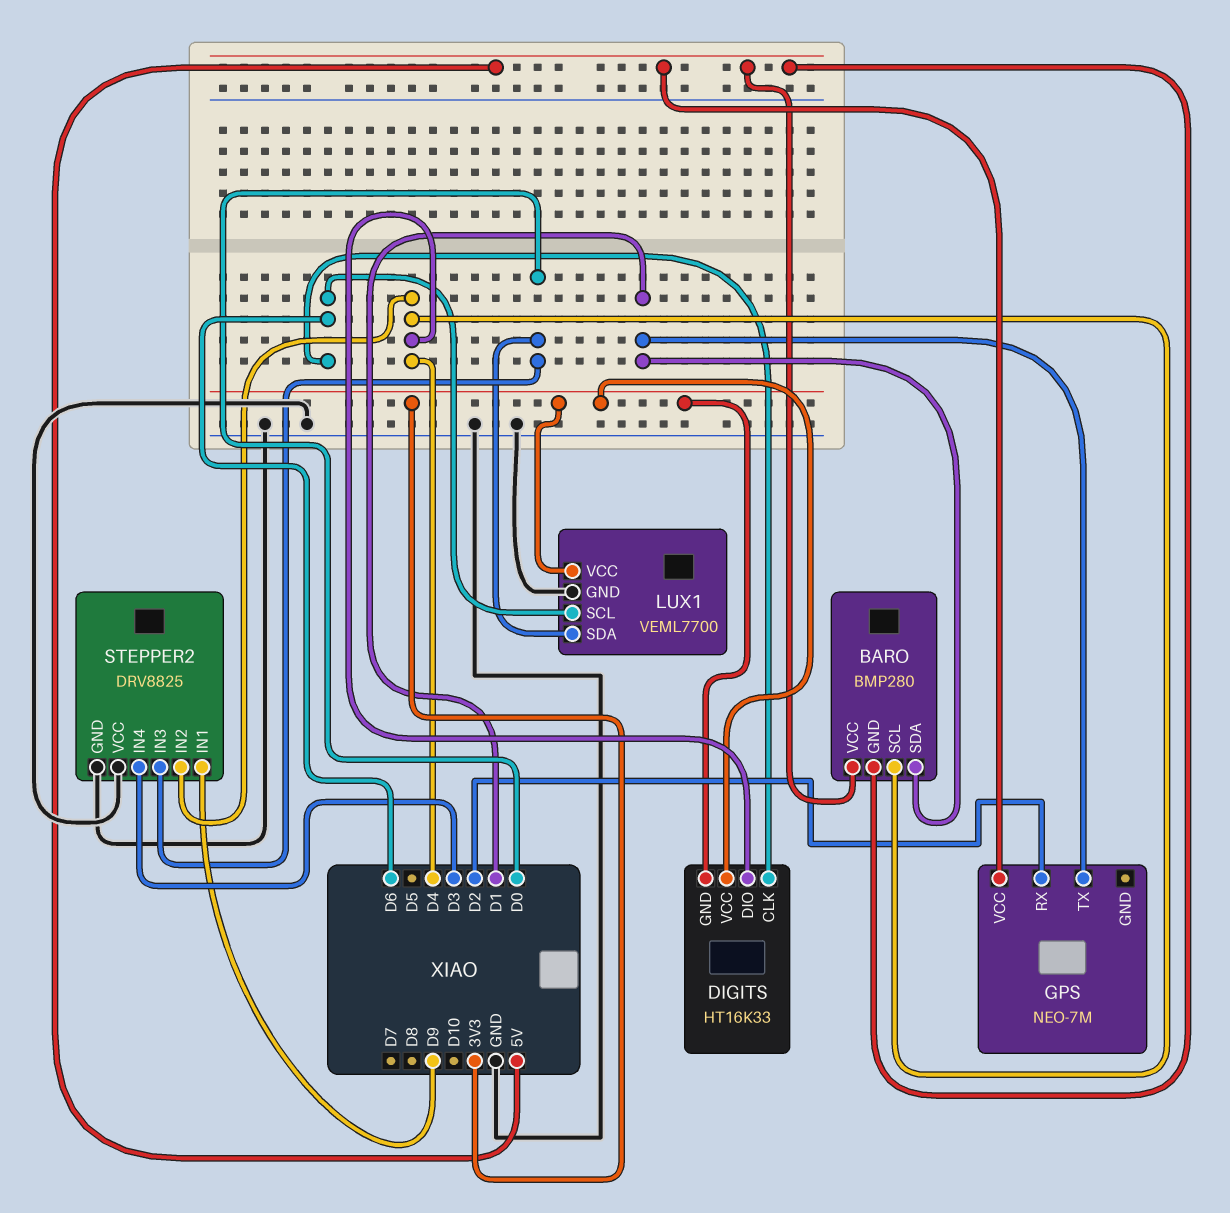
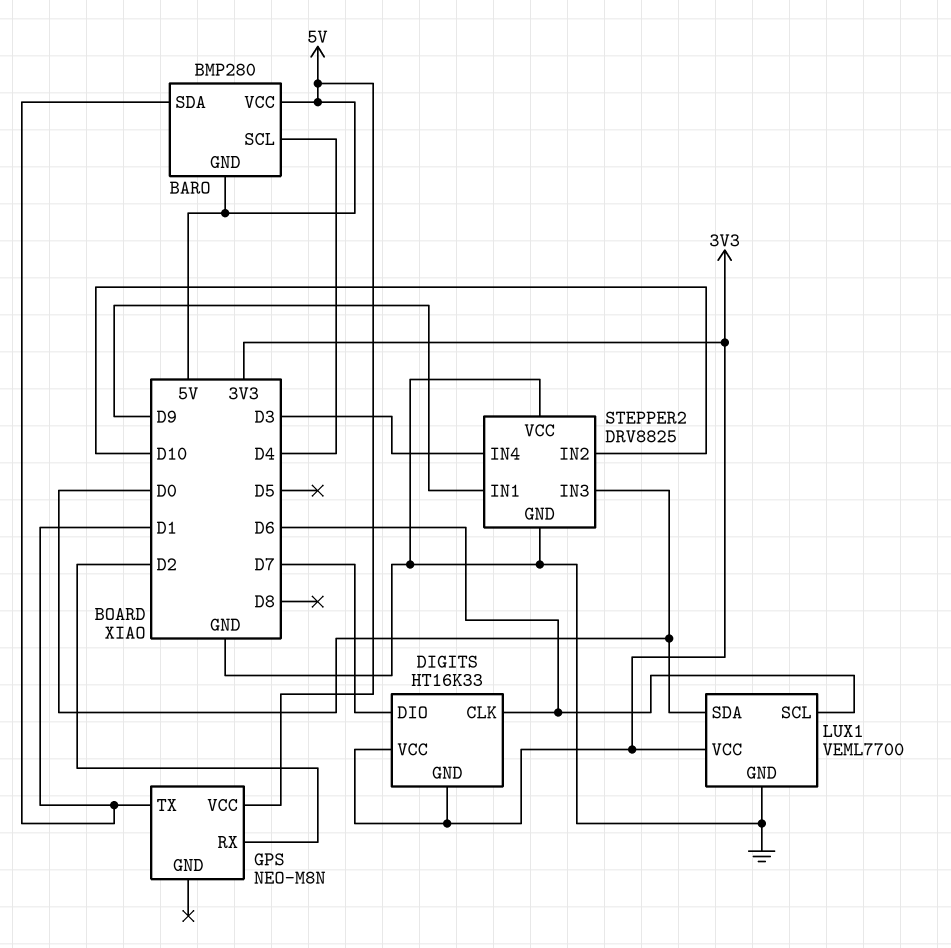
DIGITS pin DIO: D4 -> D7
GPS: NEO-7M -> NEO-M8N
STEPPER2 pin IN2: D4 -> D10

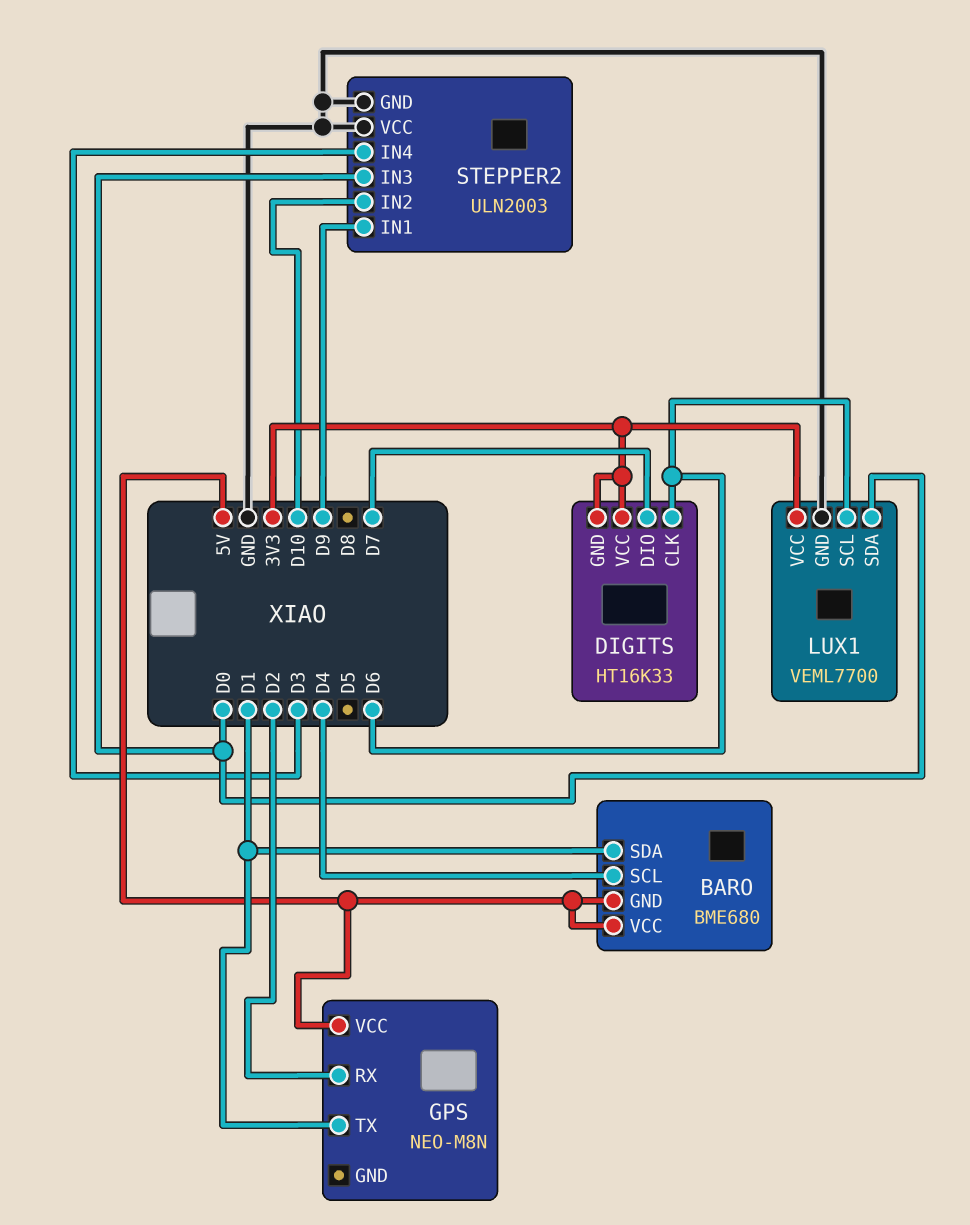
BARO: BMP280 -> BME680
STEPPER2: DRV8825 -> ULN2003

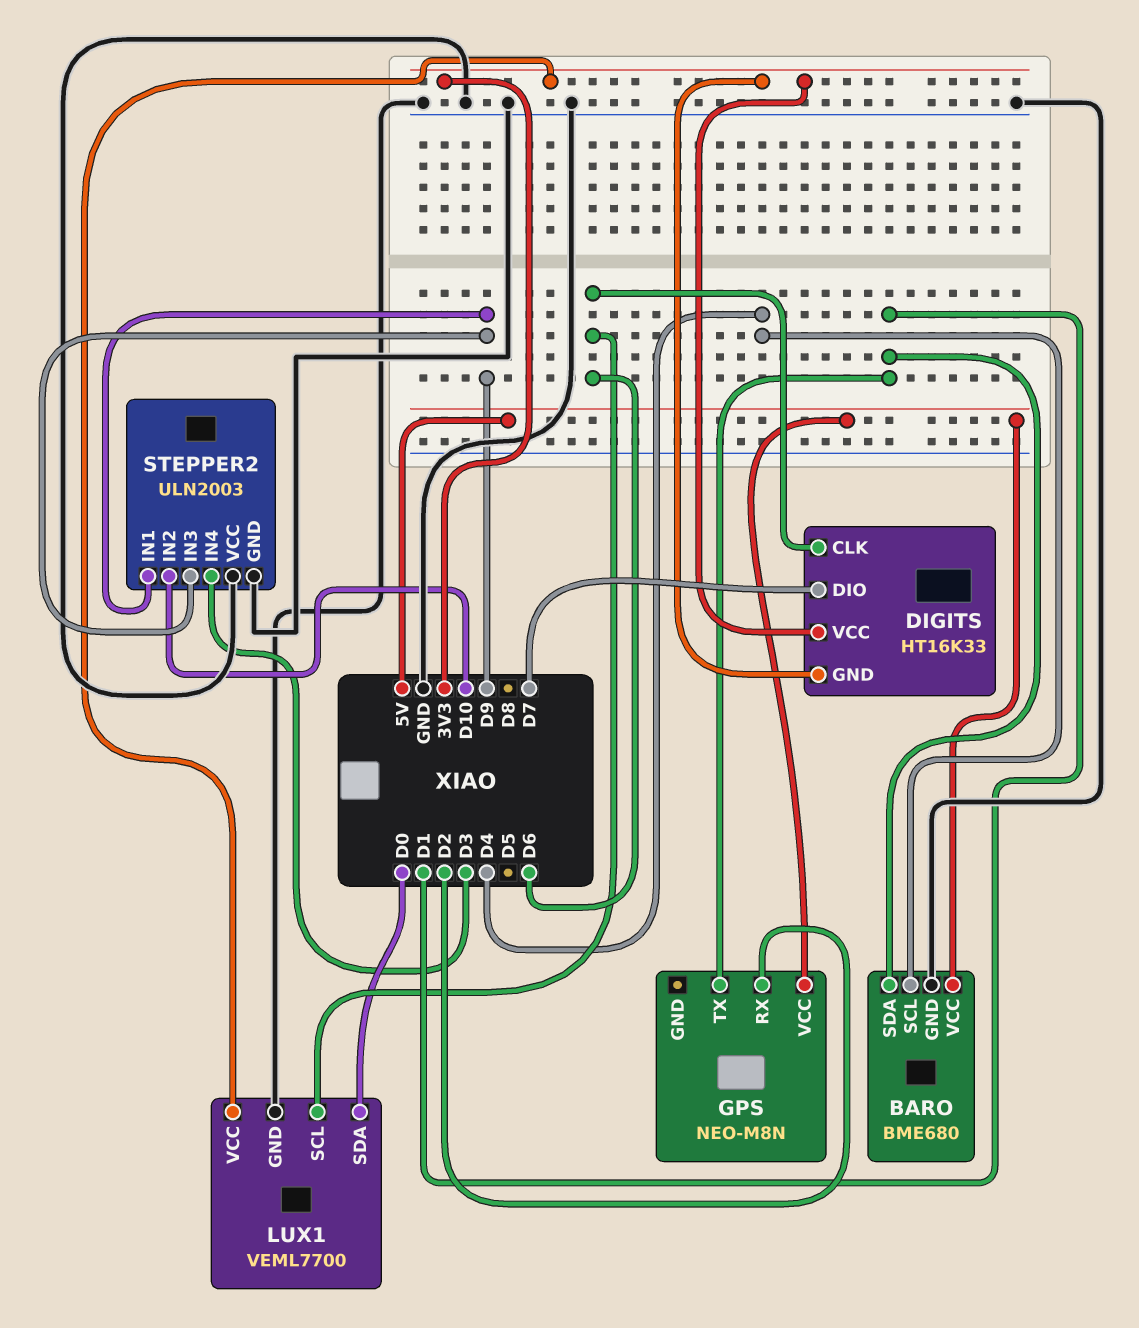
BARO pin GND: 5V -> GND
STEPPER2 pin IN3: D0 -> D9

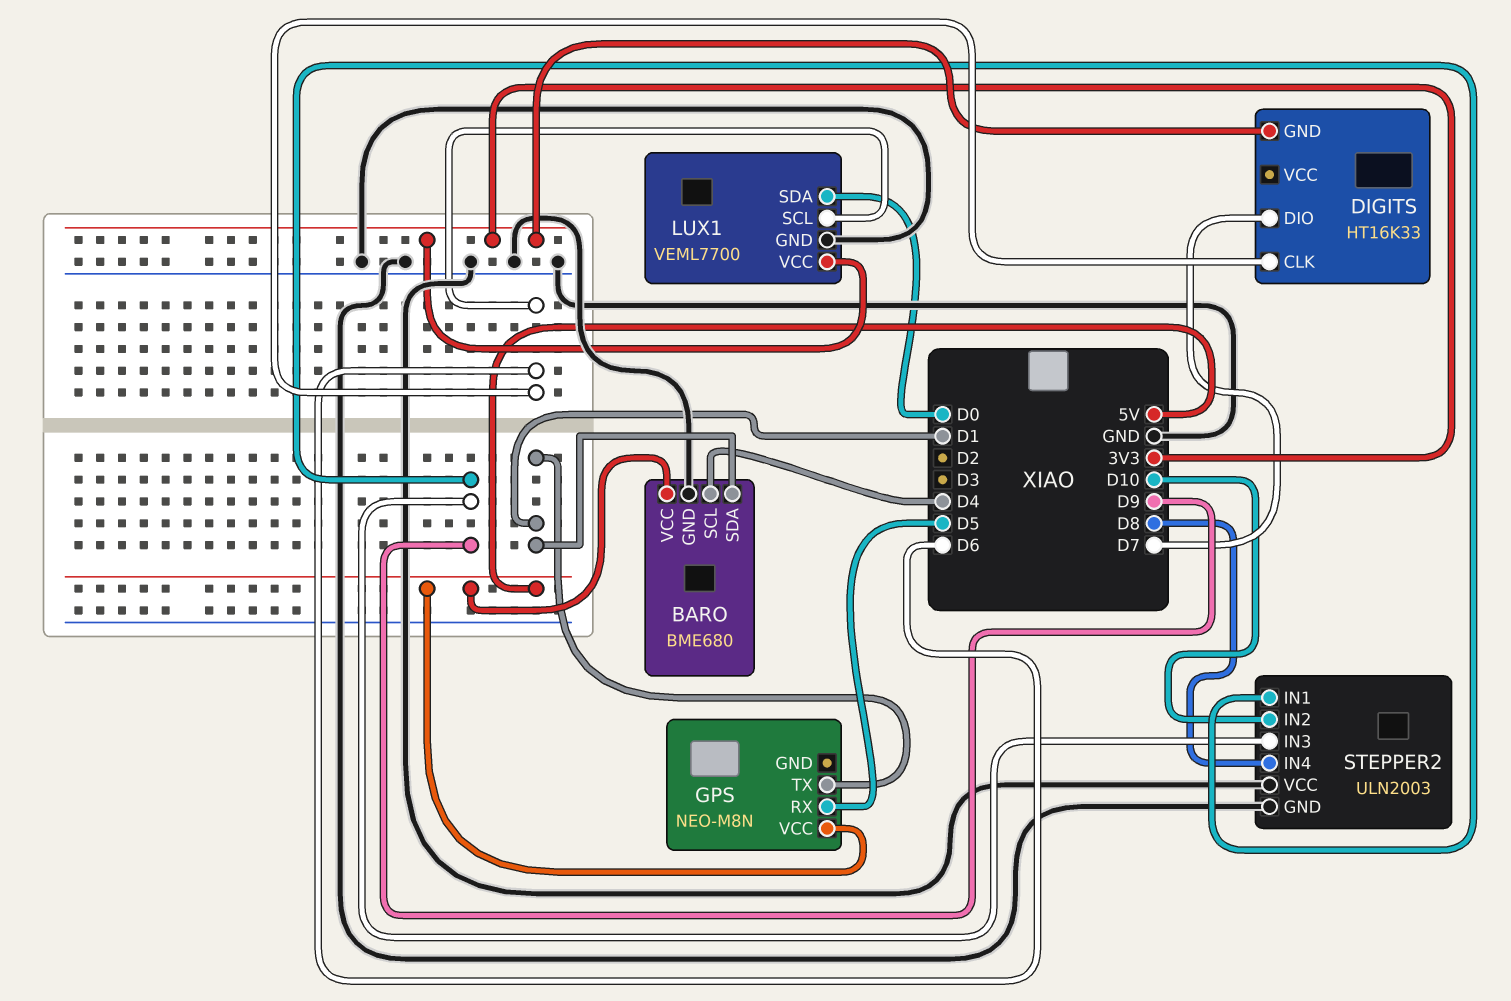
DIGITS pin VCC: 3V3 -> none
GPS pin RX: D2 -> D5
STEPPER2 pin IN4: D3 -> D8

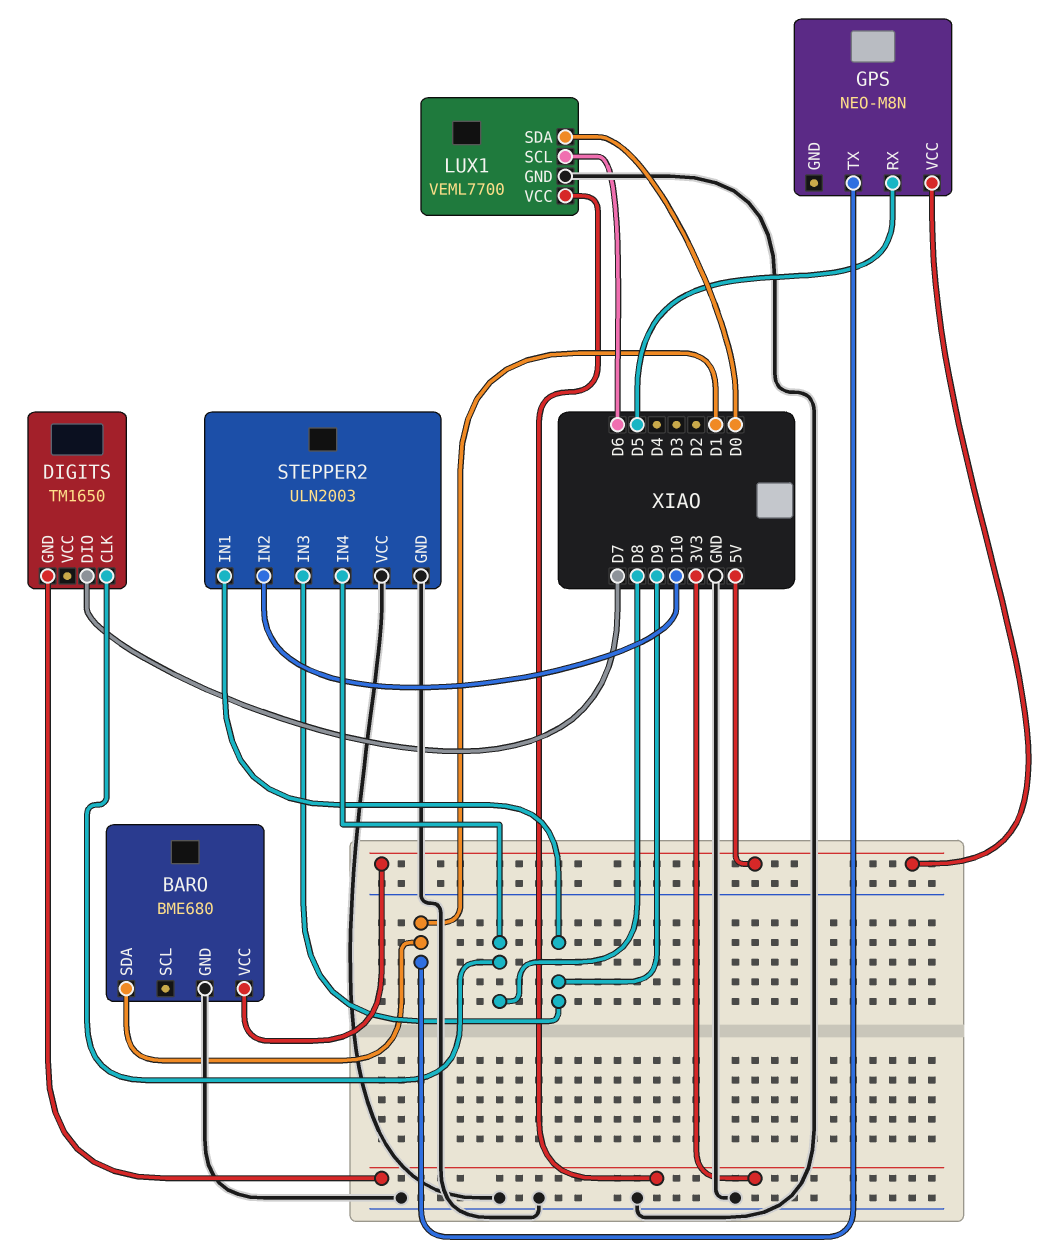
BARO pin SCL: D4 -> none
DIGITS: HT16K33 -> TM1650
DIGITS pin CLK: D6 -> D8

